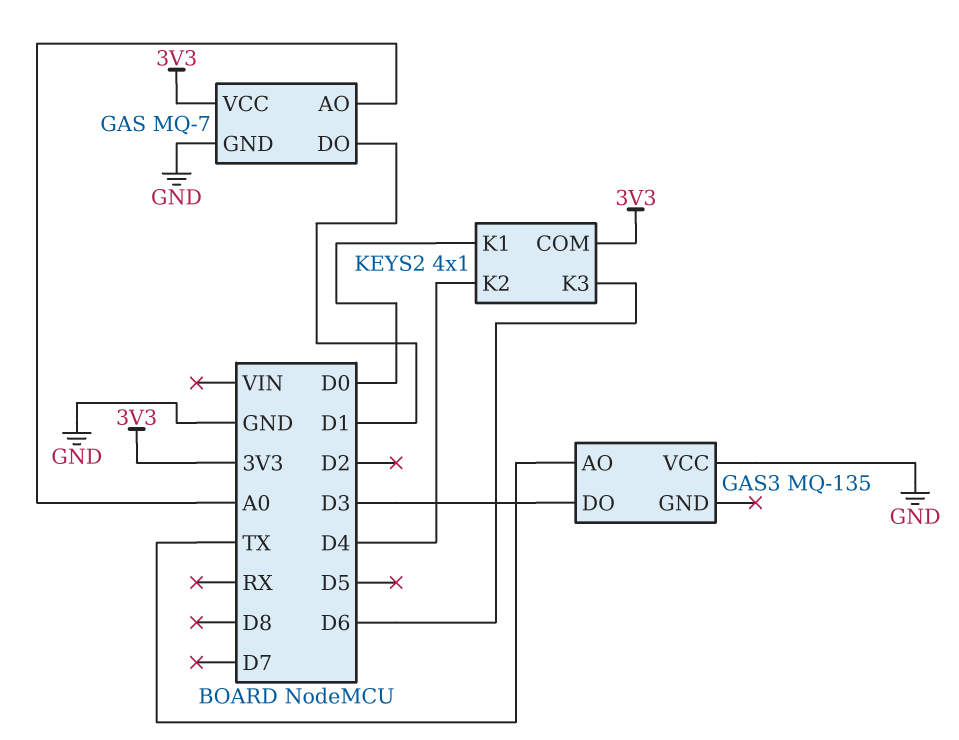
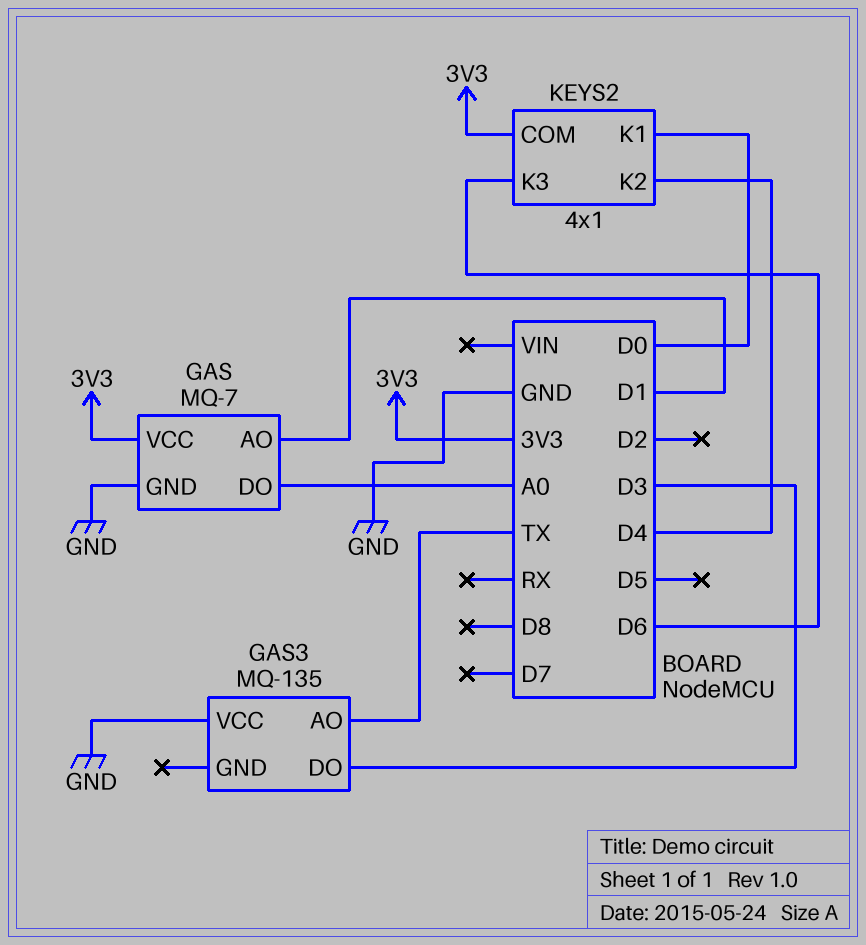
GAS pin AO: A0 -> D1
GAS pin DO: D1 -> A0

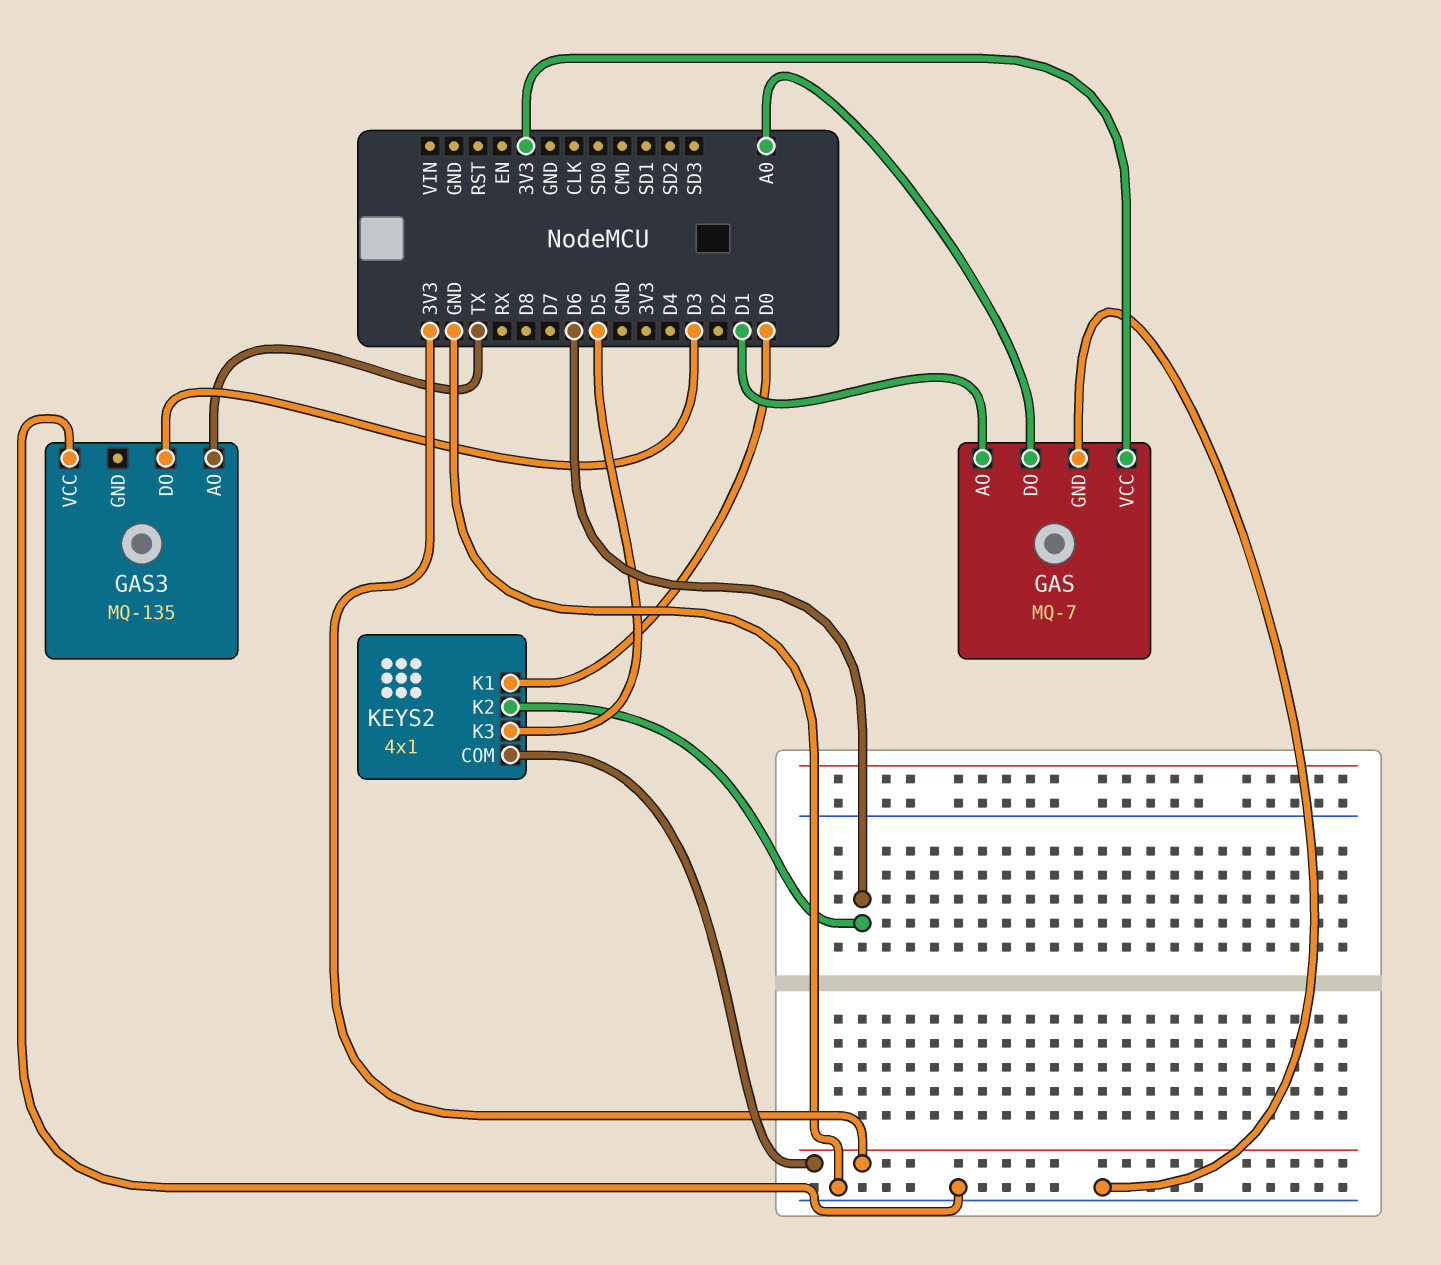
KEYS2 pin K2: D4 -> D6
KEYS2 pin K3: D6 -> D5

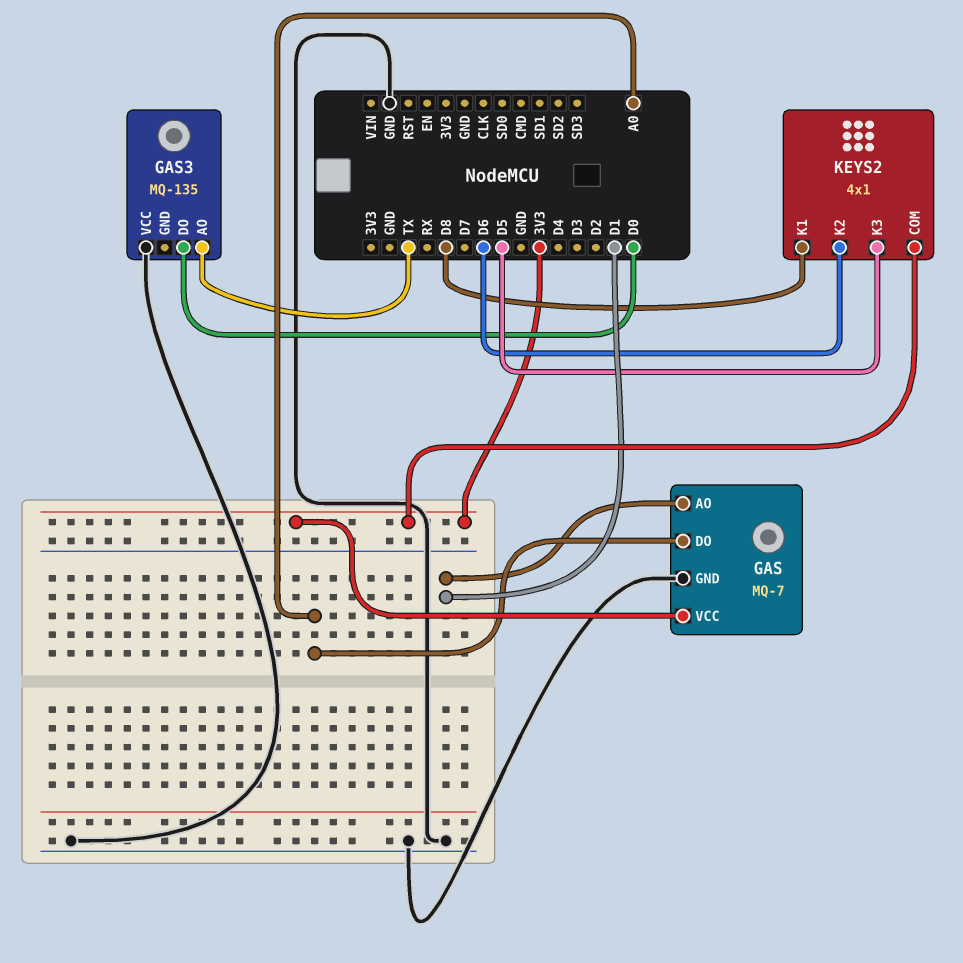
GAS3 pin DO: D3 -> D0
KEYS2 pin K1: D0 -> D8

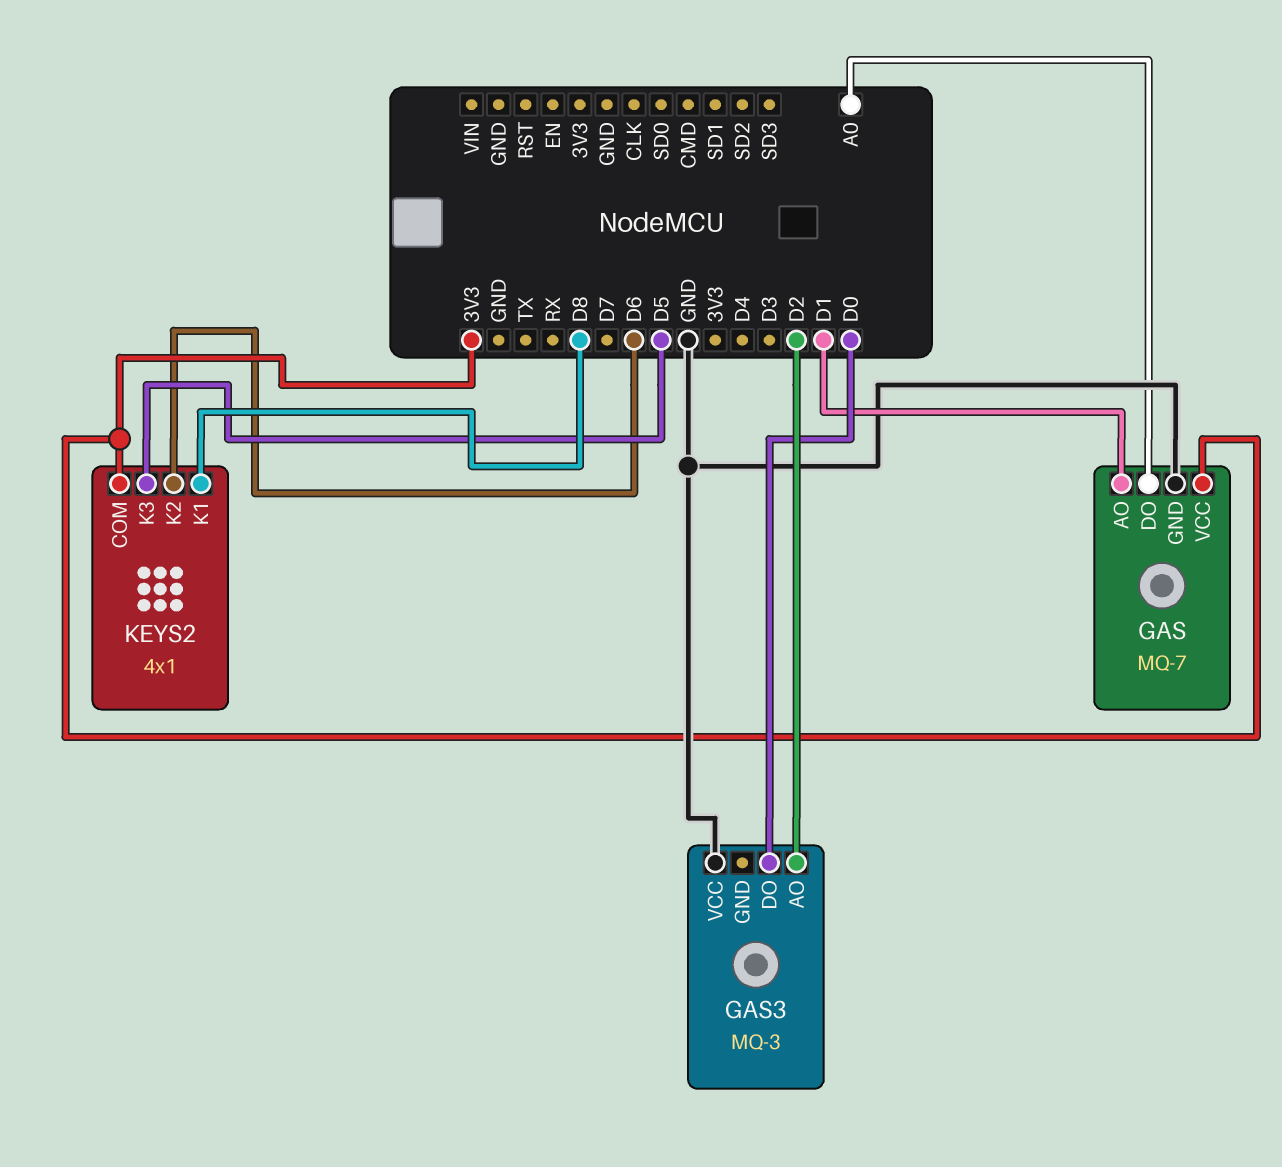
GAS3: MQ-135 -> MQ-3
GAS3 pin AO: TX -> D2

